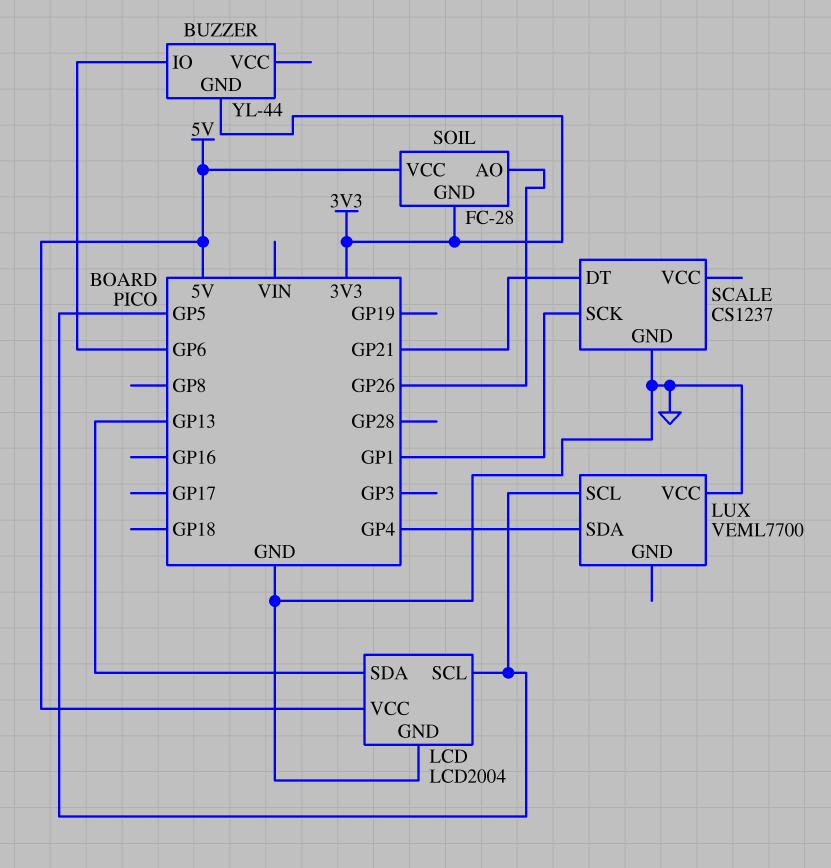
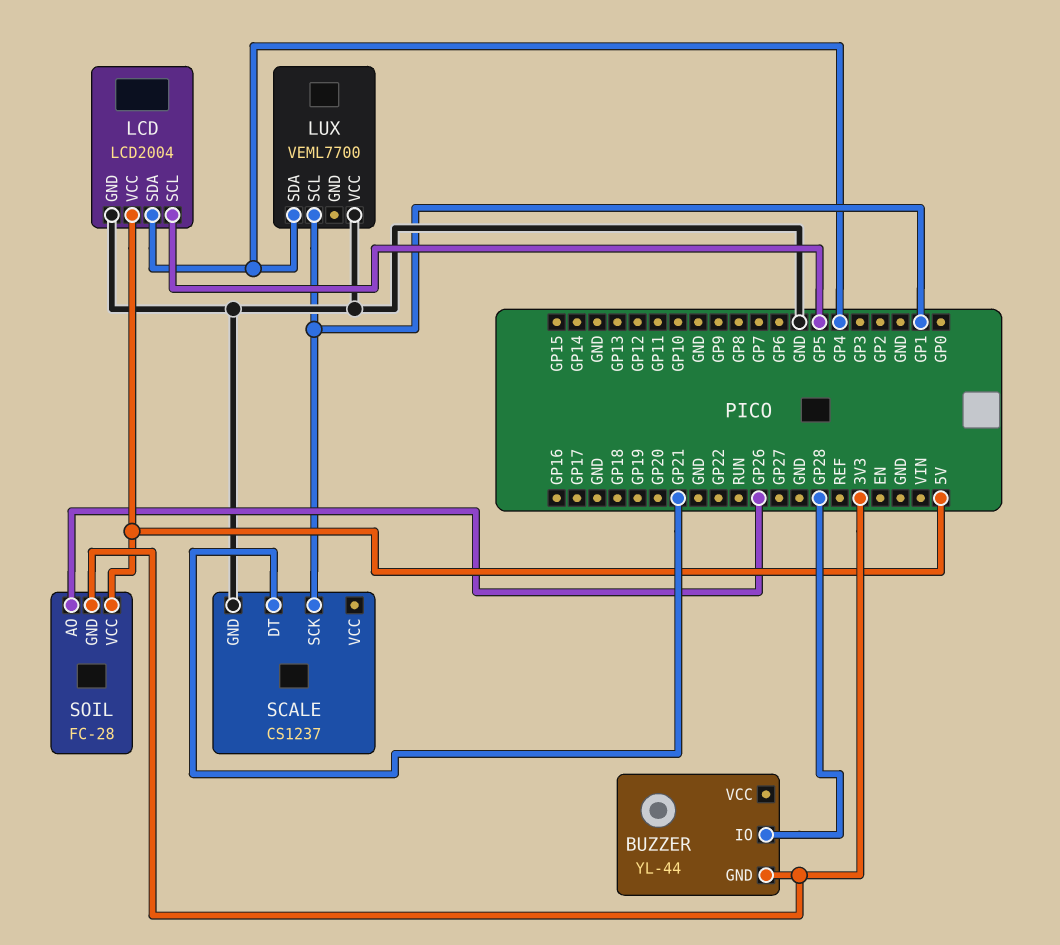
BUZZER pin IO: GP6 -> GP28
LCD pin SDA: GP13 -> GP4
LUX pin SCL: GP5 -> GP1

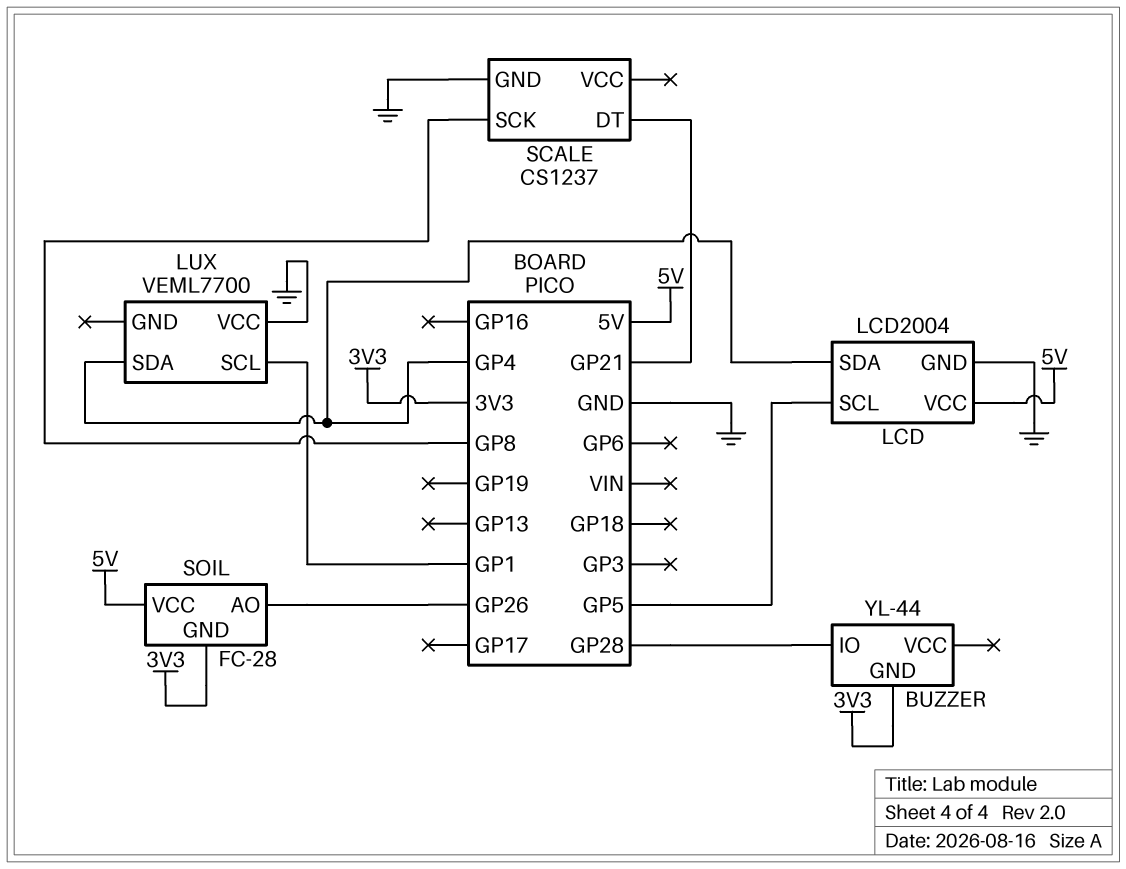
SCALE pin SCK: GP1 -> GP8

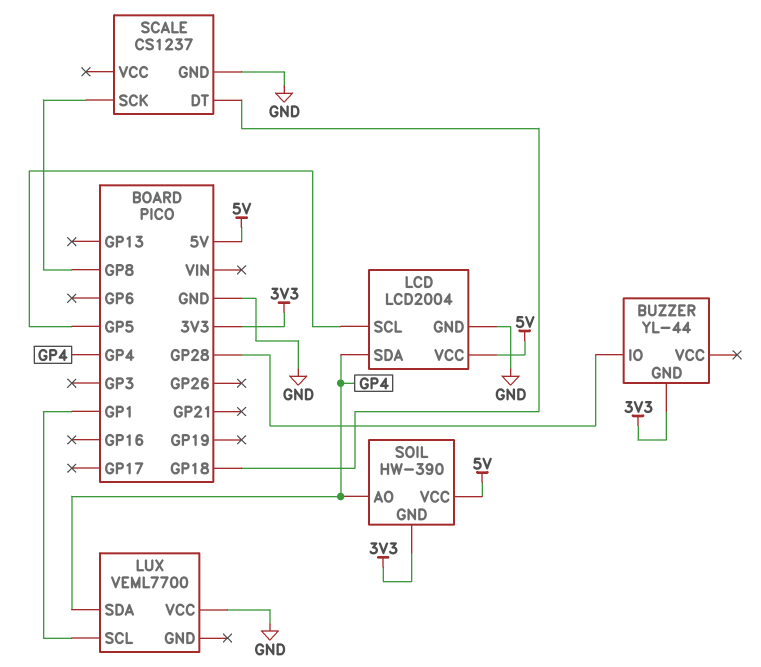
SCALE pin DT: GP21 -> GP18
SOIL: FC-28 -> HW-390
SOIL pin AO: GP26 -> GP4

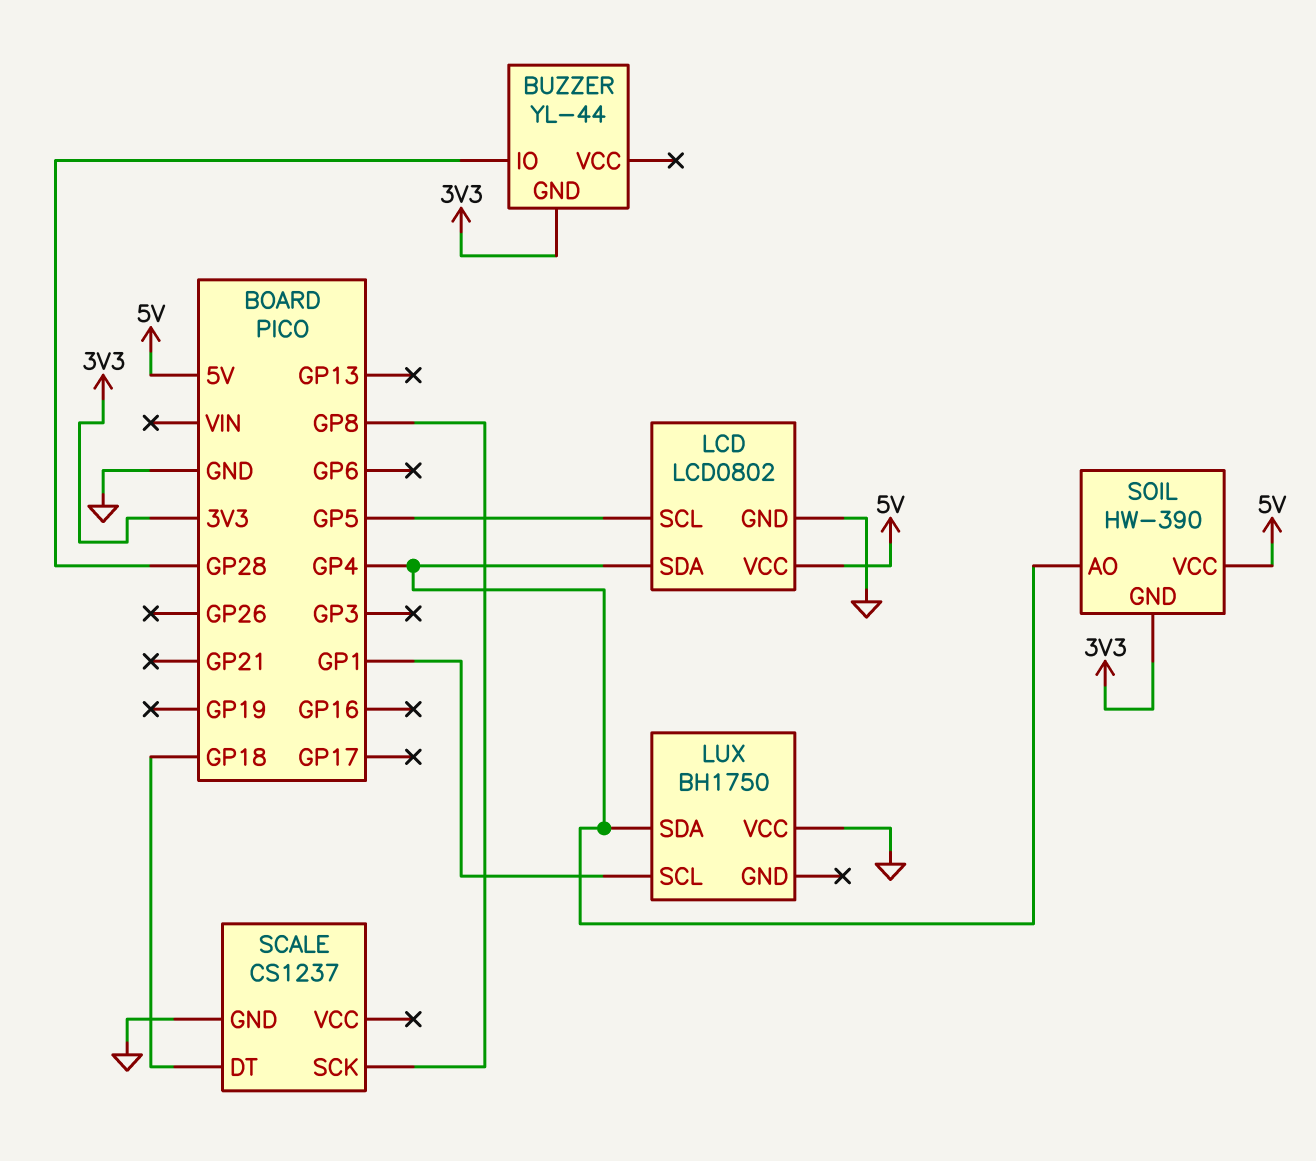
LCD: LCD2004 -> LCD0802
LUX: VEML7700 -> BH1750

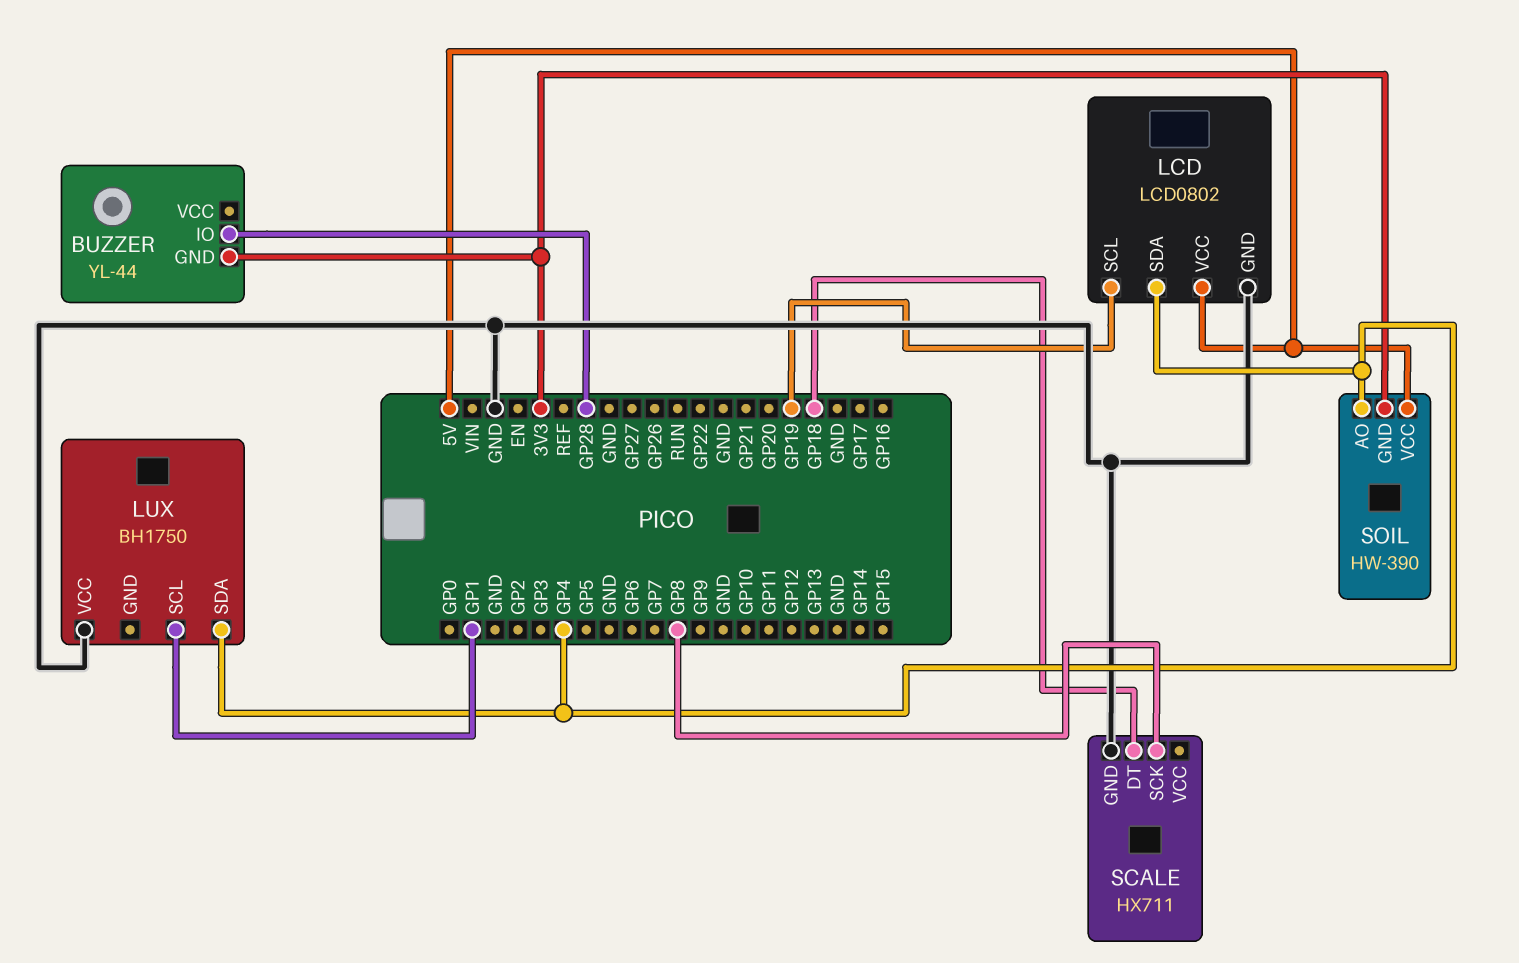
LCD pin SCL: GP5 -> GP19
SCALE: CS1237 -> HX711

